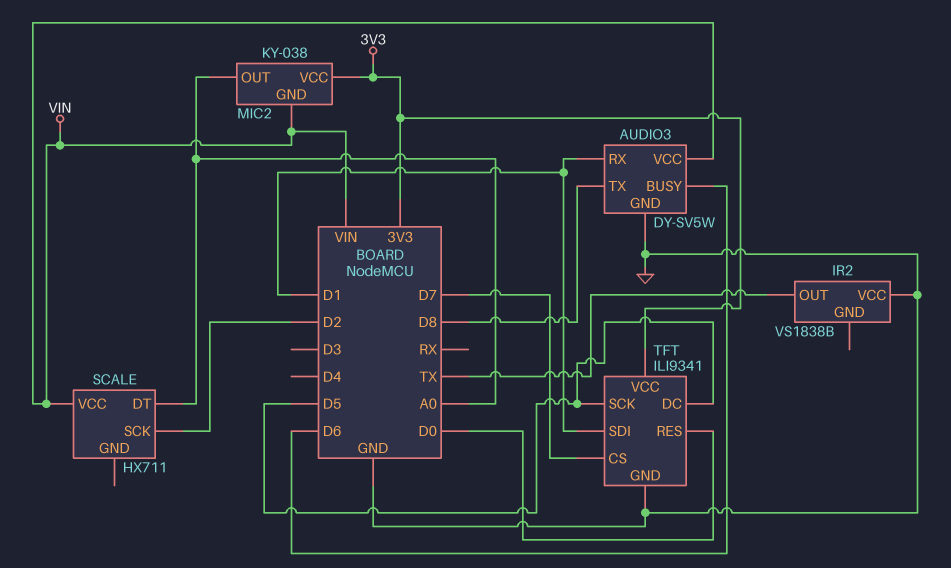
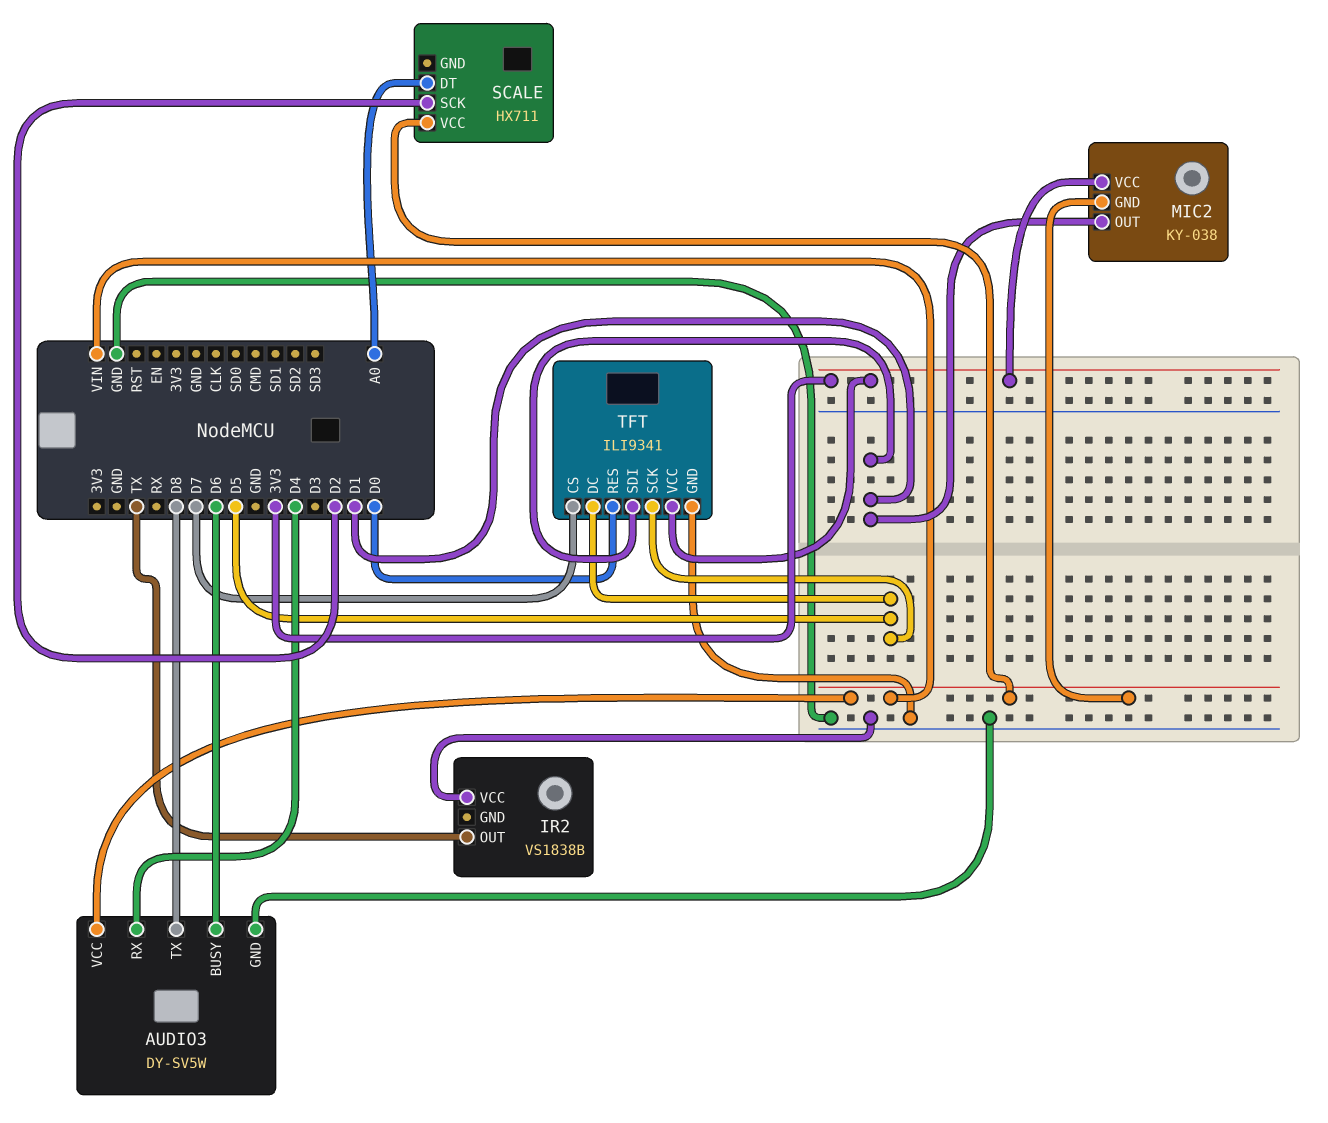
AUDIO3 pin RX: D1 -> D4
MIC2 pin OUT: A0 -> D1

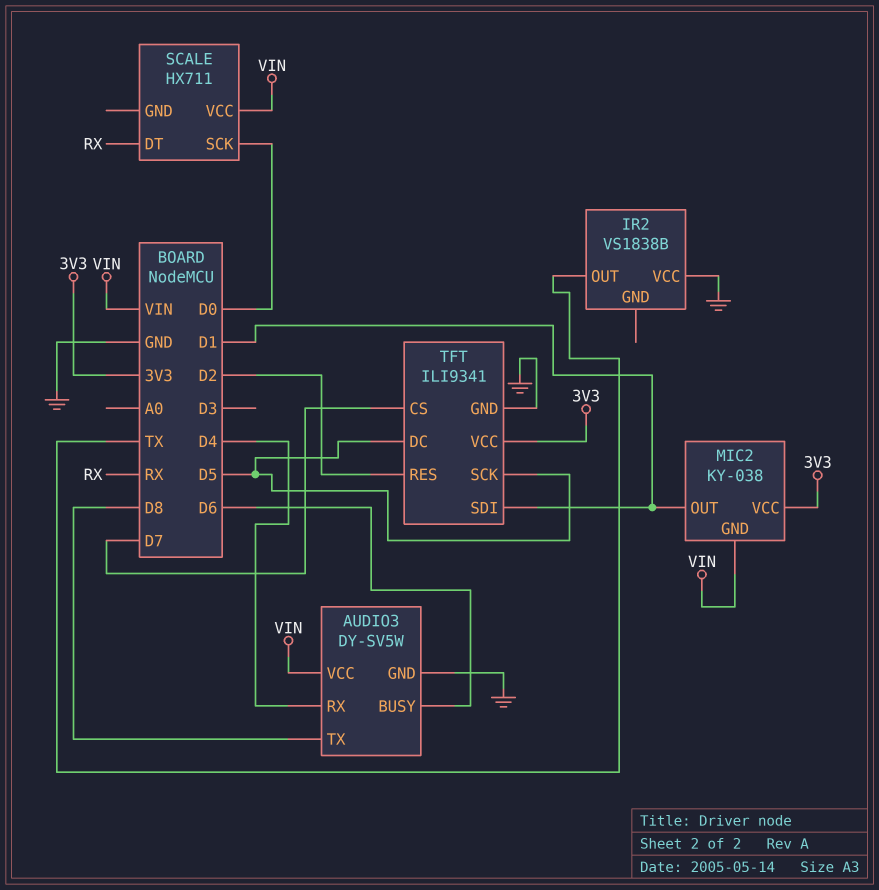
SCALE pin DT: A0 -> RX
SCALE pin SCK: D2 -> D0
TFT pin RES: D0 -> D2

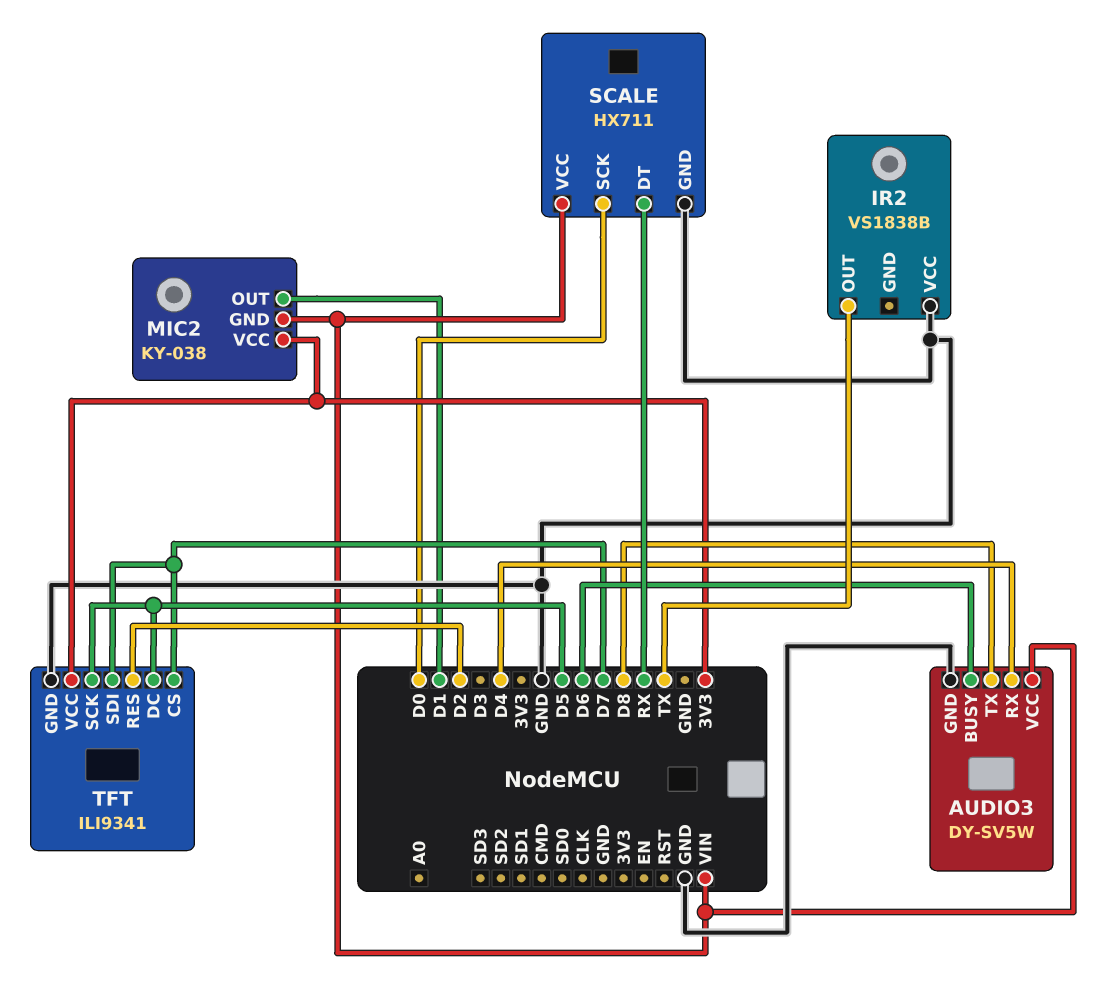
SCALE pin GND: none -> GND
TFT pin SDI: D1 -> D7

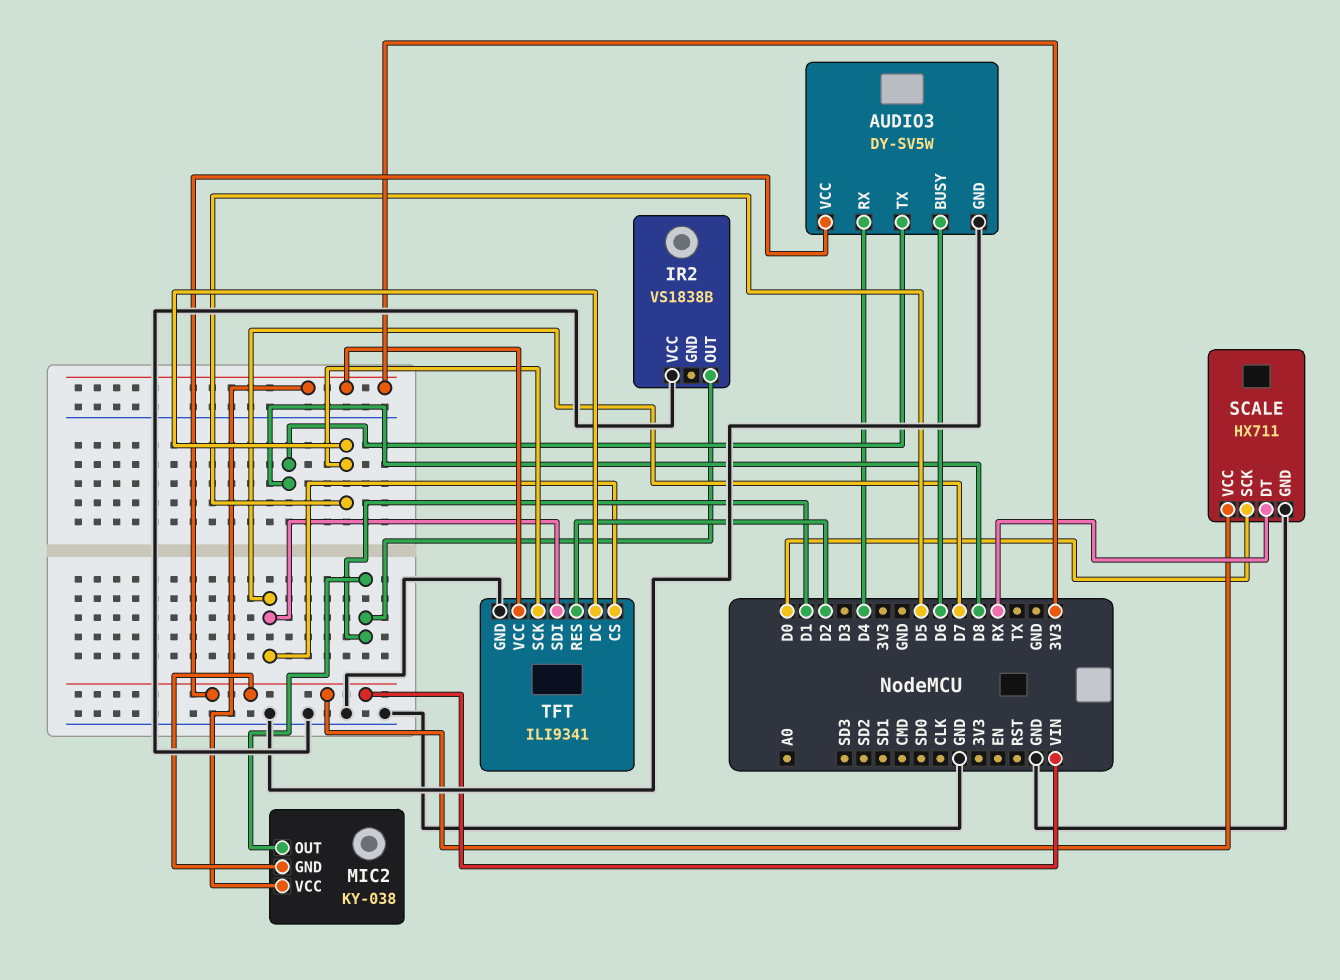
IR2 pin OUT: TX -> D1

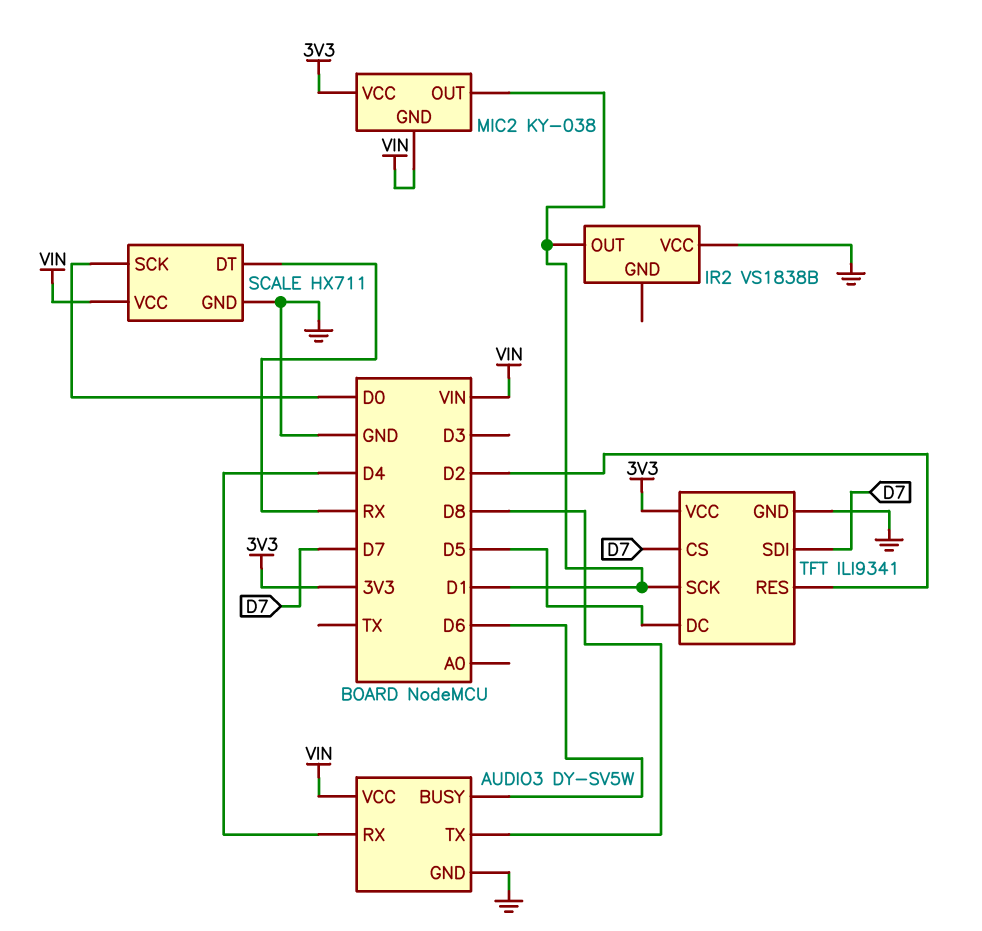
TFT pin SCK: D5 -> D1

